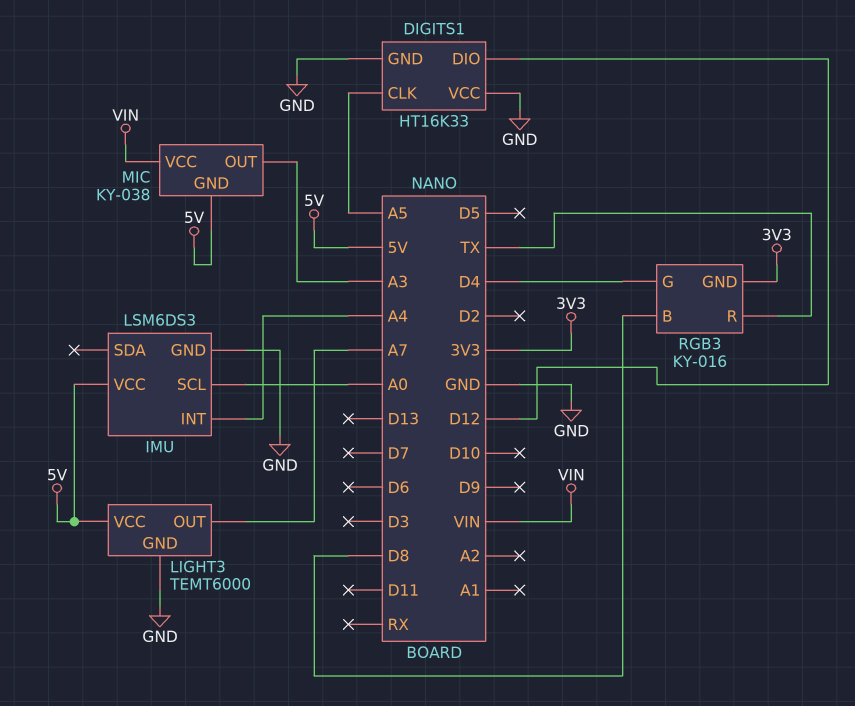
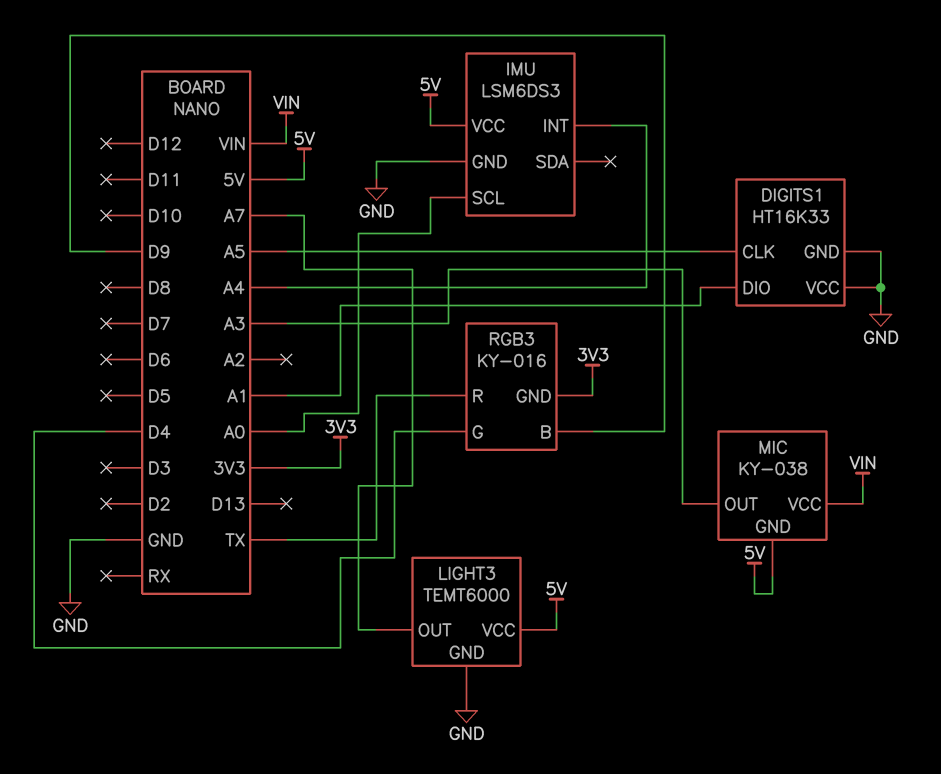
DIGITS1 pin DIO: D12 -> A1
RGB3 pin B: D8 -> D9

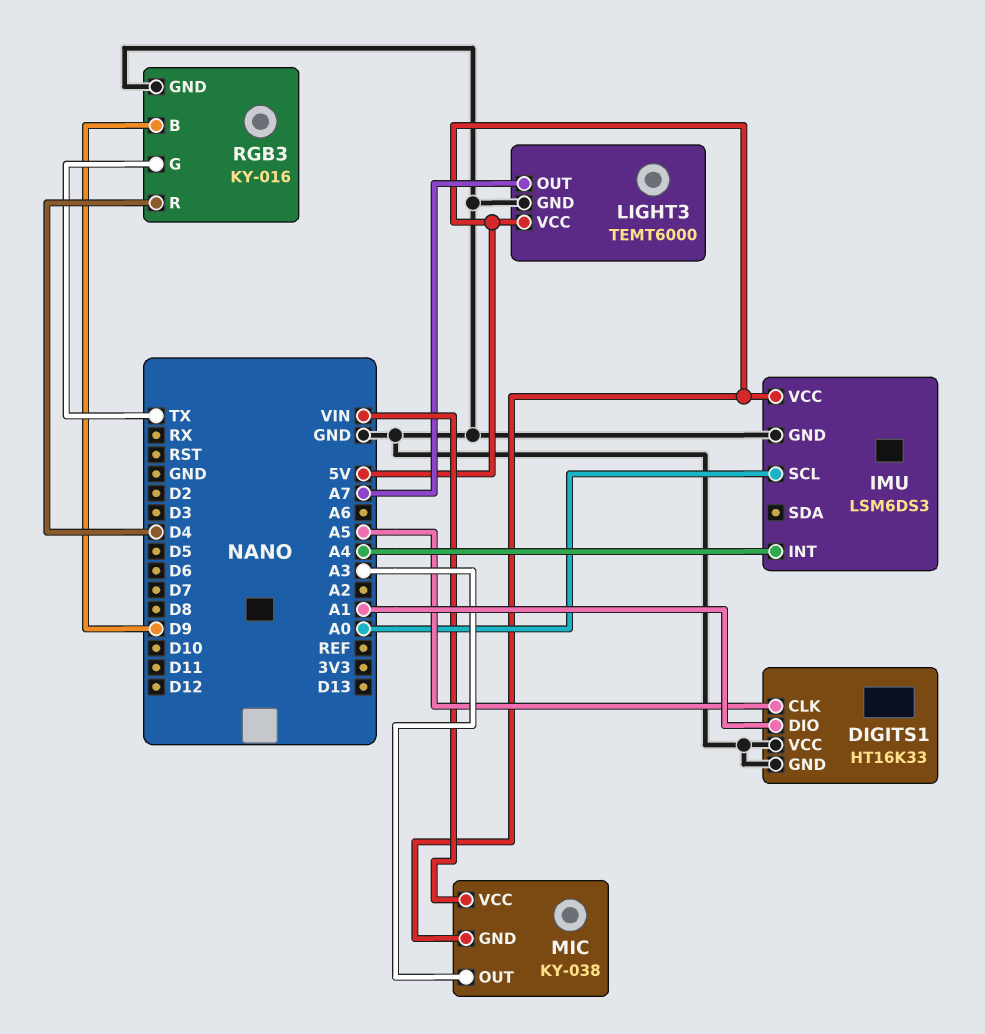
RGB3 pin G: D4 -> TX
RGB3 pin GND: 3V3 -> GND
RGB3 pin R: TX -> D4

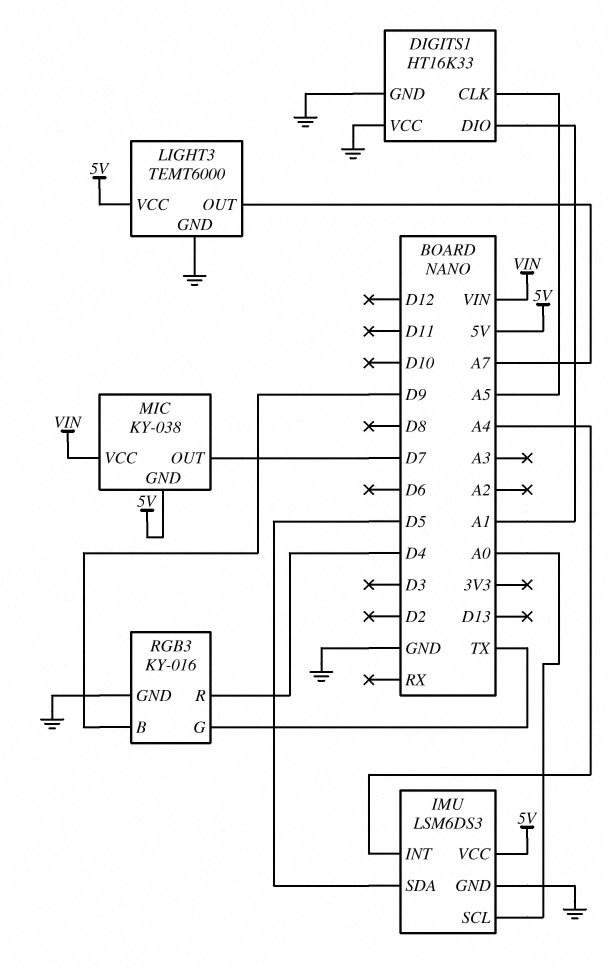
IMU pin SDA: none -> D5
MIC pin OUT: A3 -> D7

